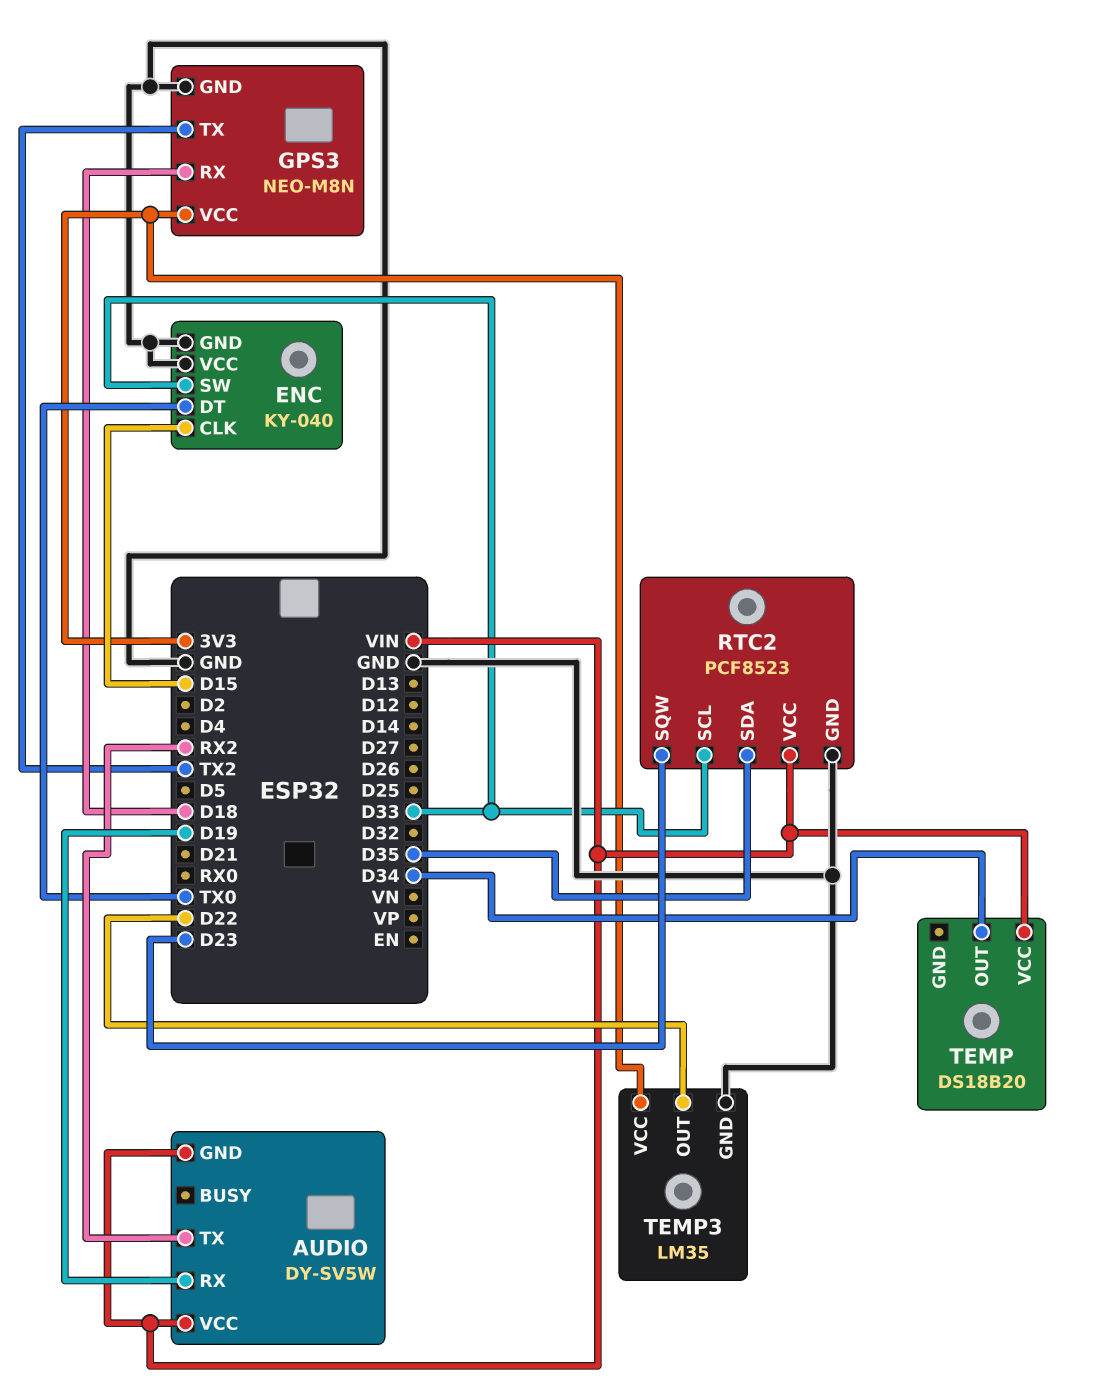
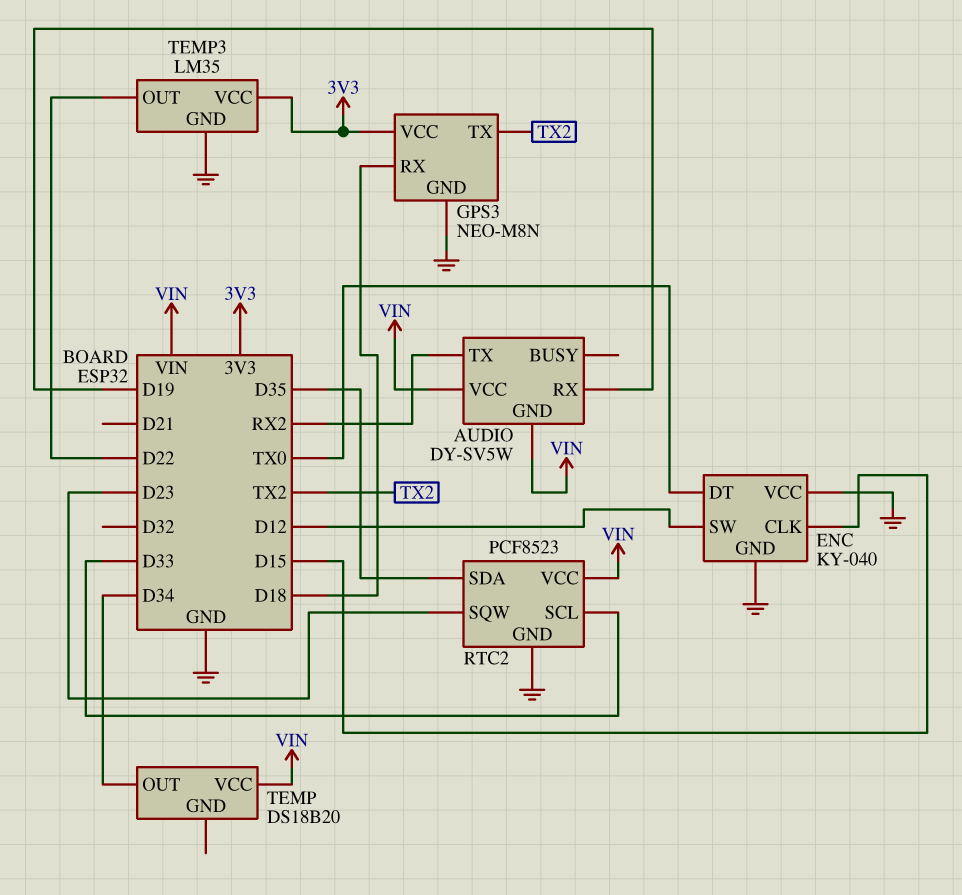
ENC pin SW: D33 -> D12

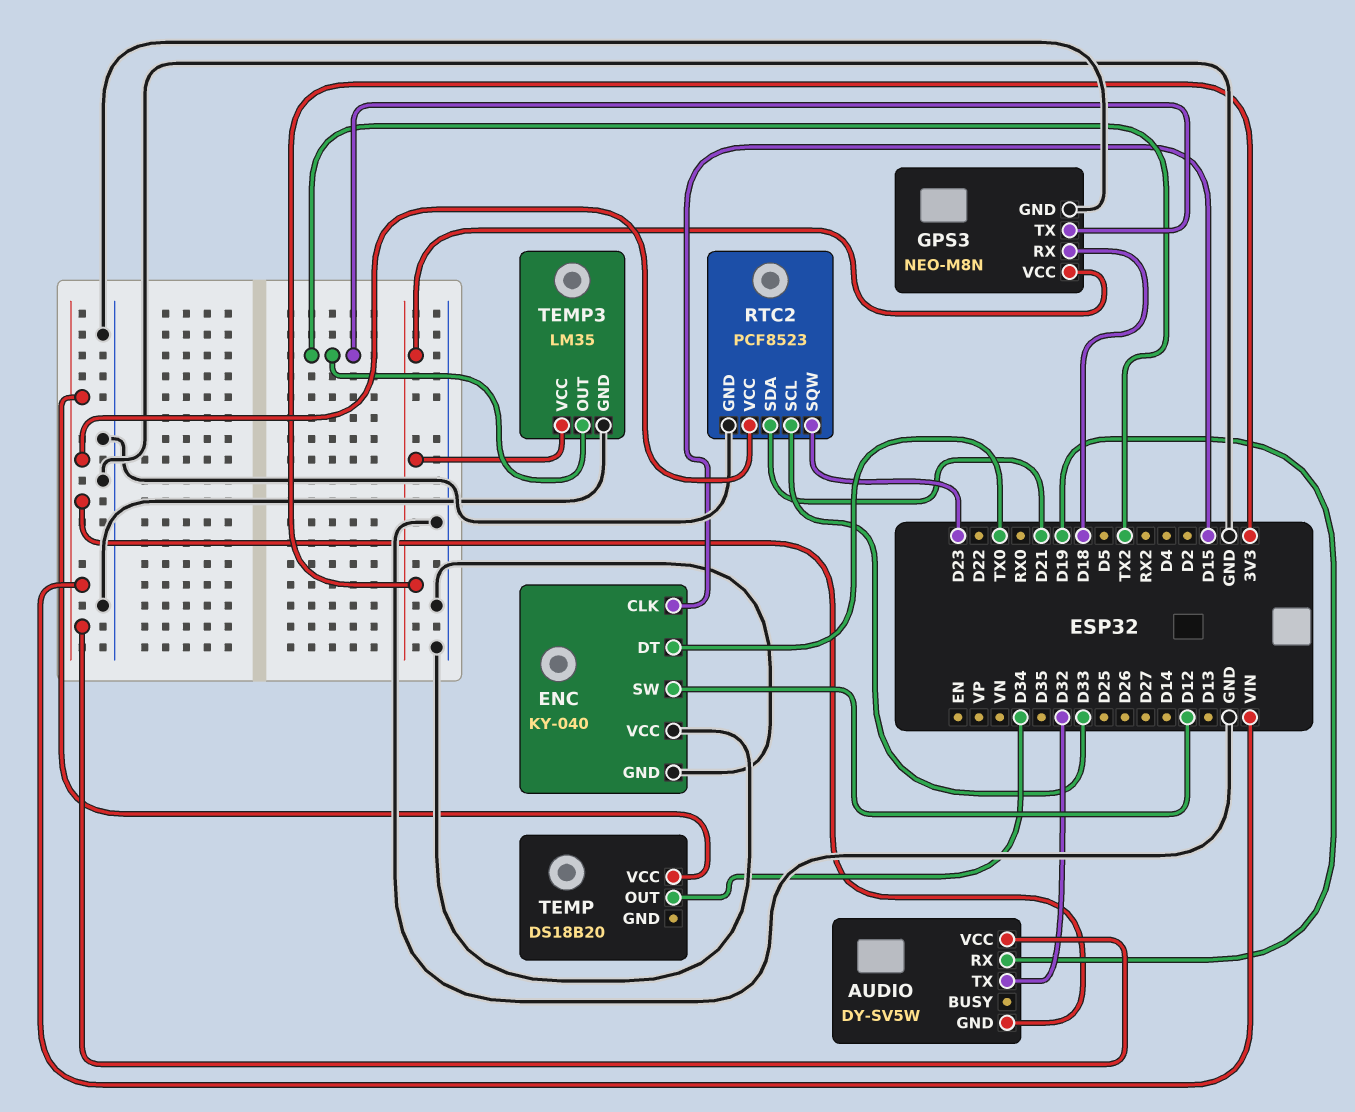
AUDIO pin TX: RX2 -> D32
RTC2 pin SDA: D35 -> D21
TEMP3 pin OUT: D22 -> TX2

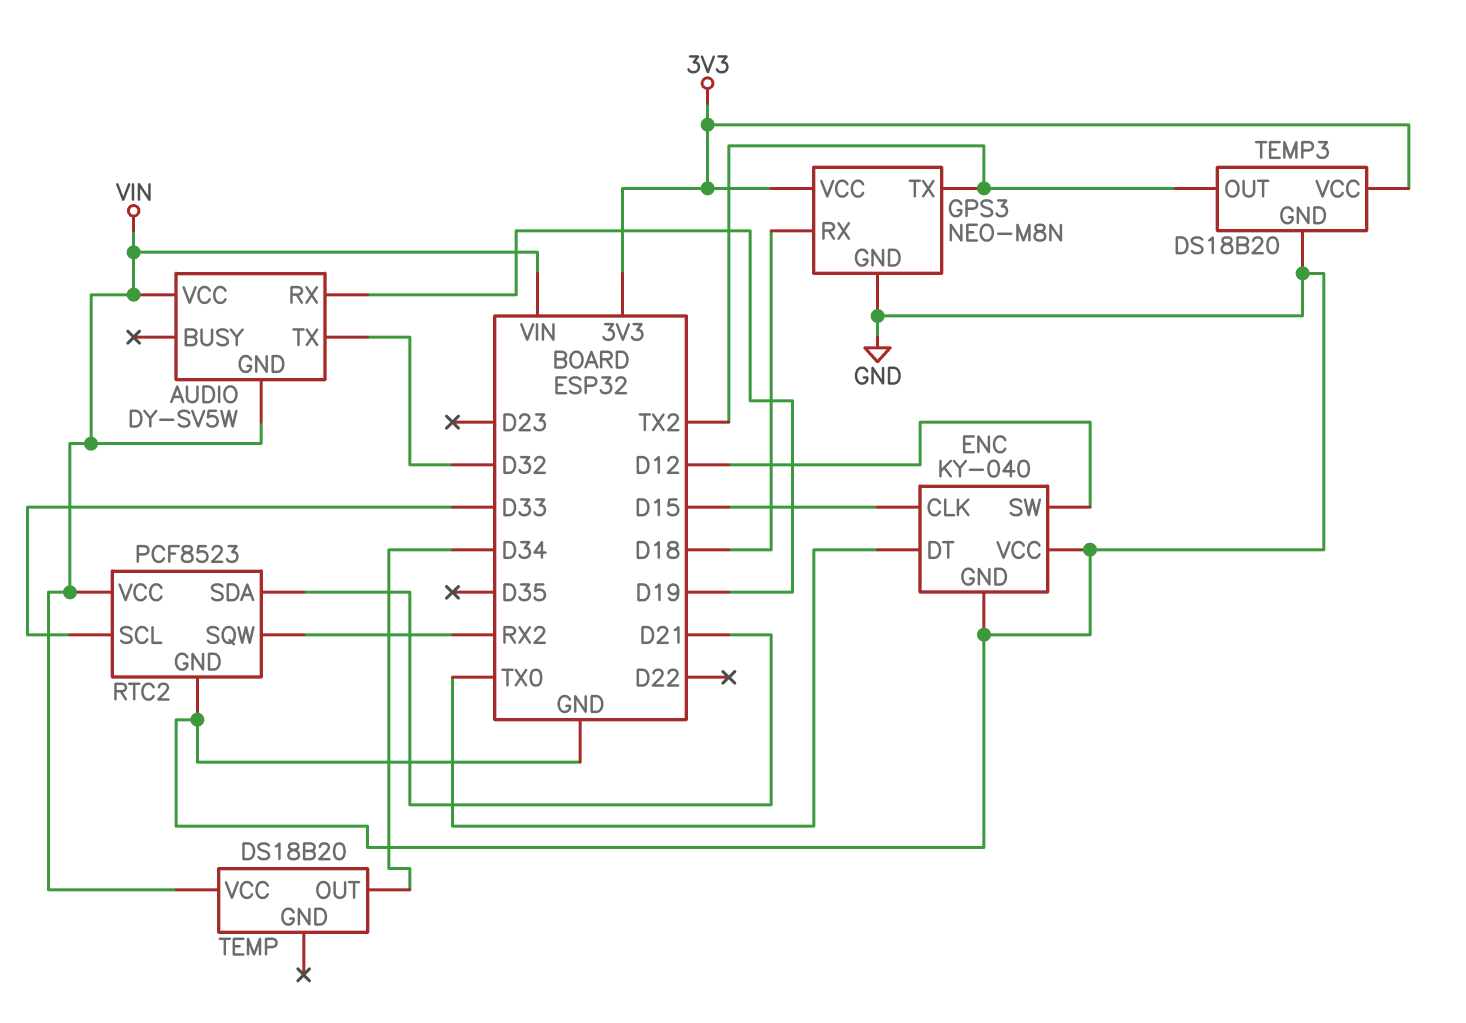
RTC2 pin SQW: D23 -> RX2
TEMP3: LM35 -> DS18B20

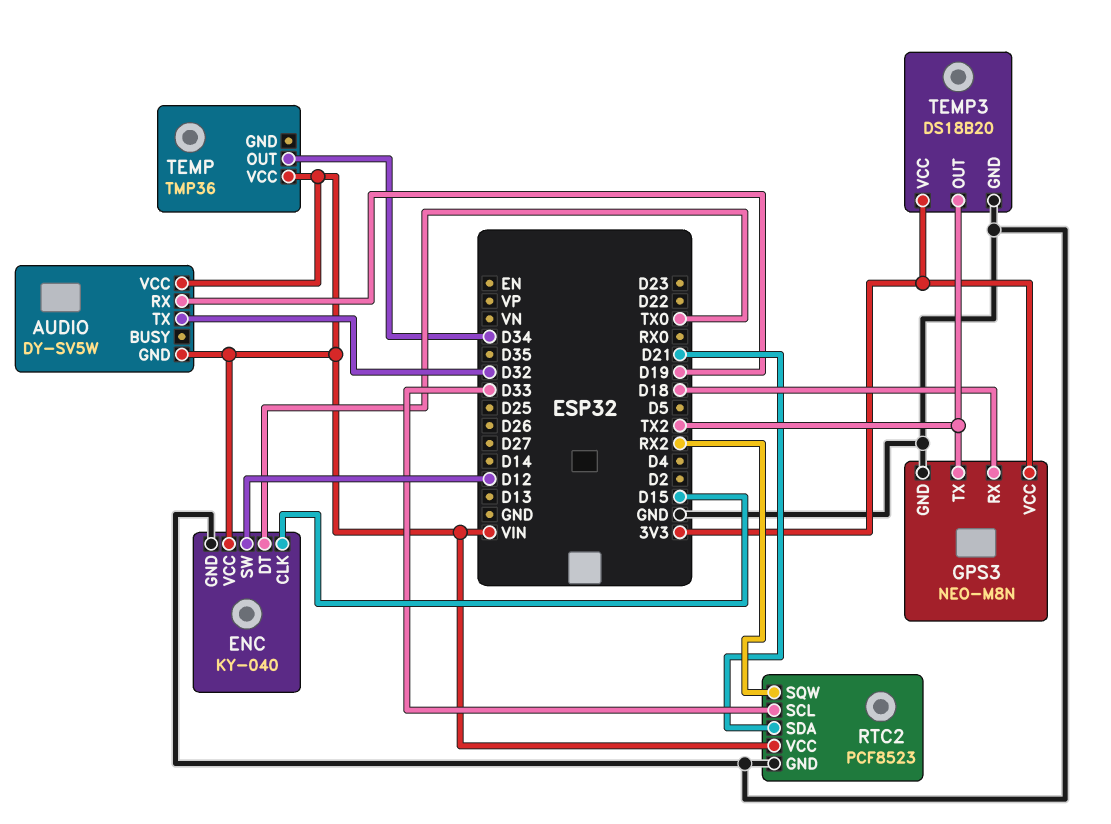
ENC pin VCC: GND -> VIN
TEMP: DS18B20 -> TMP36

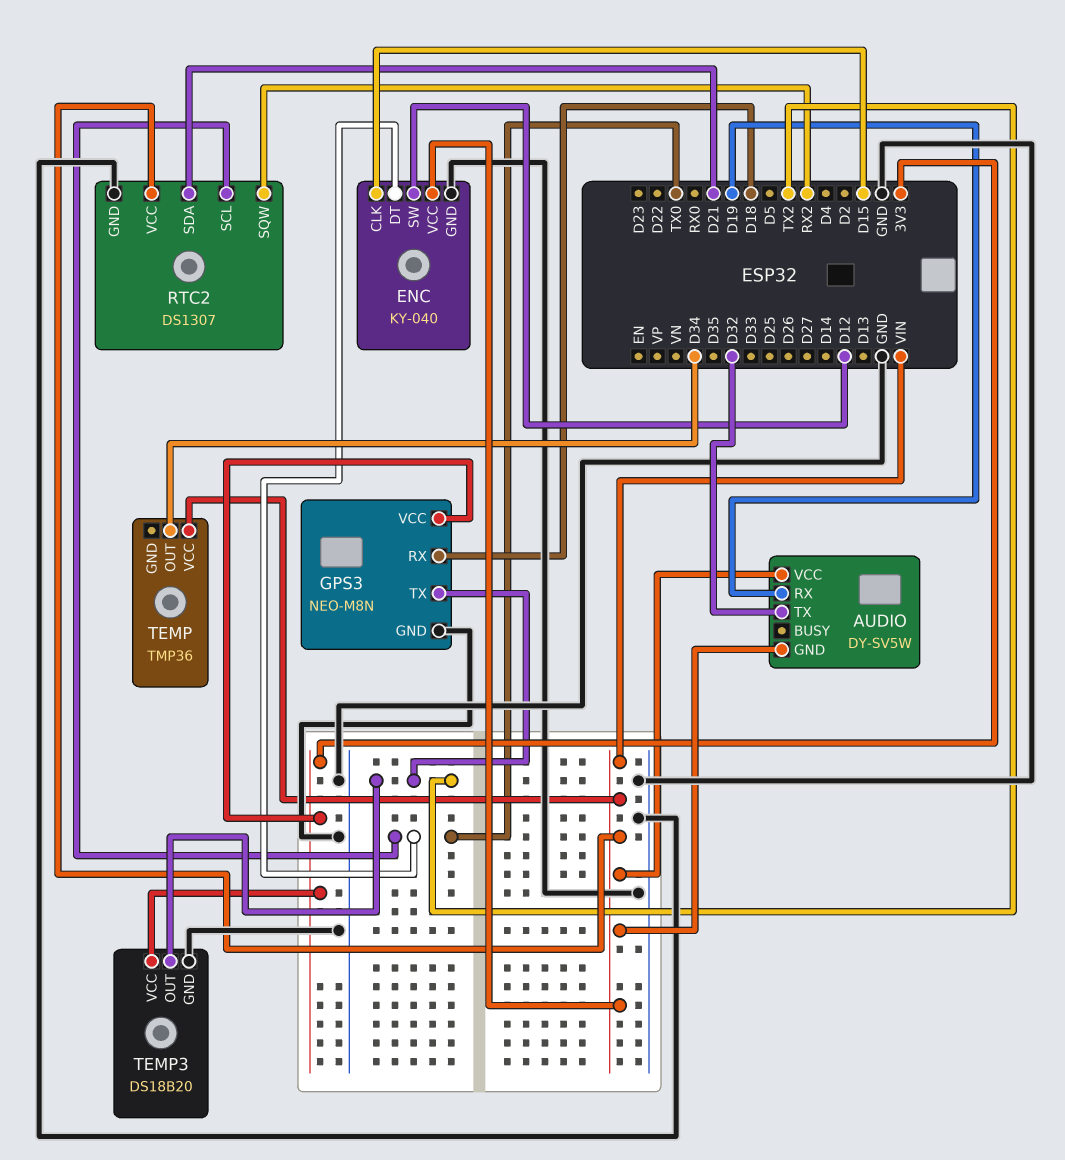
RTC2: PCF8523 -> DS1307
RTC2 pin SCL: D33 -> TX0

